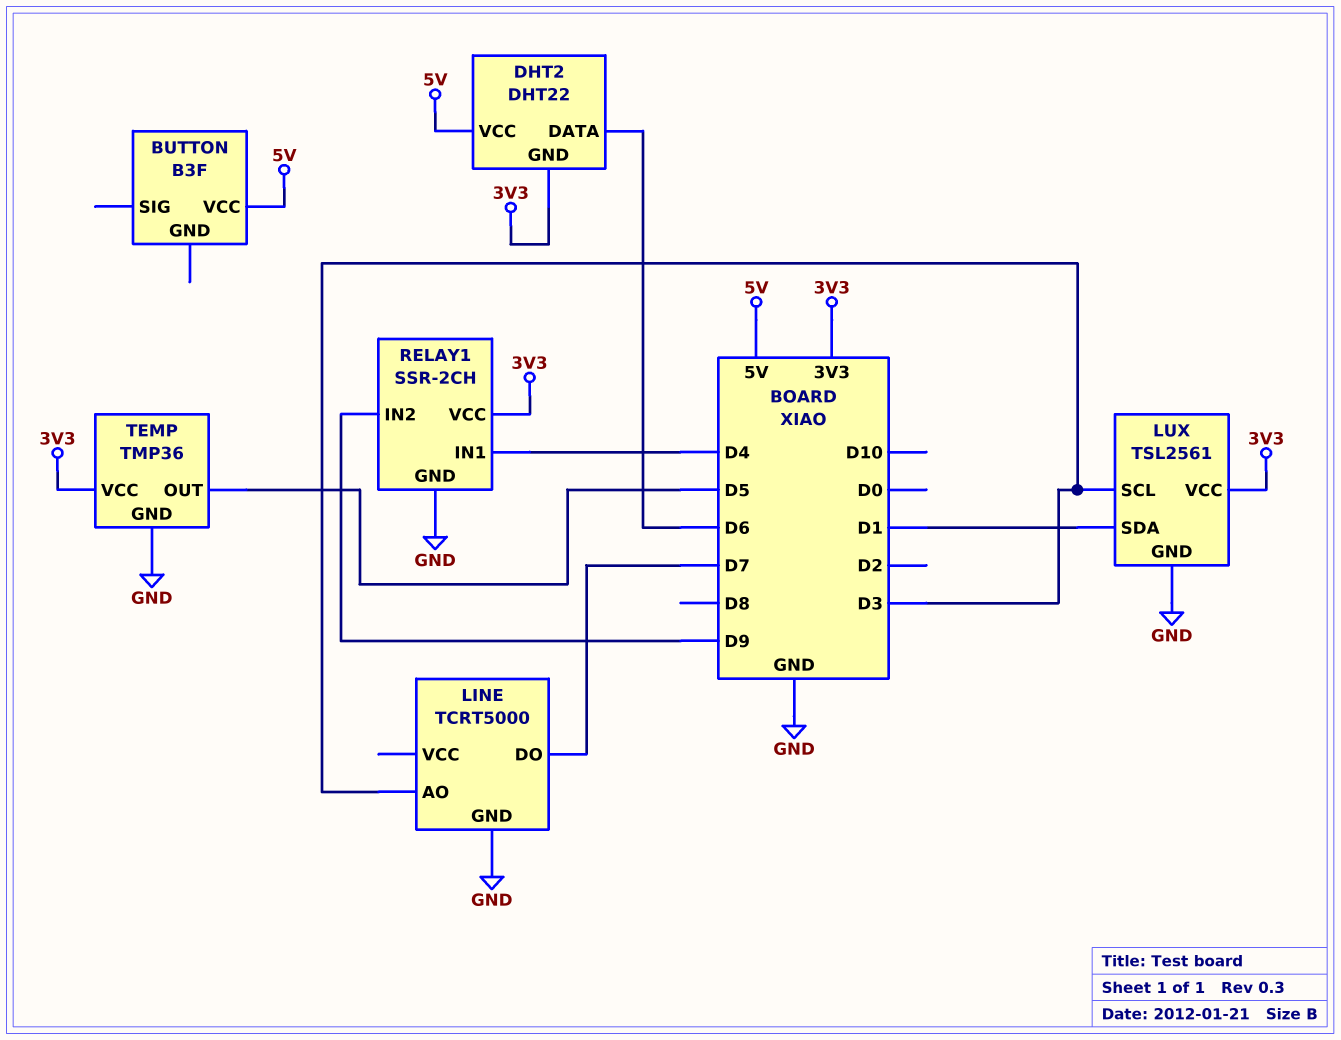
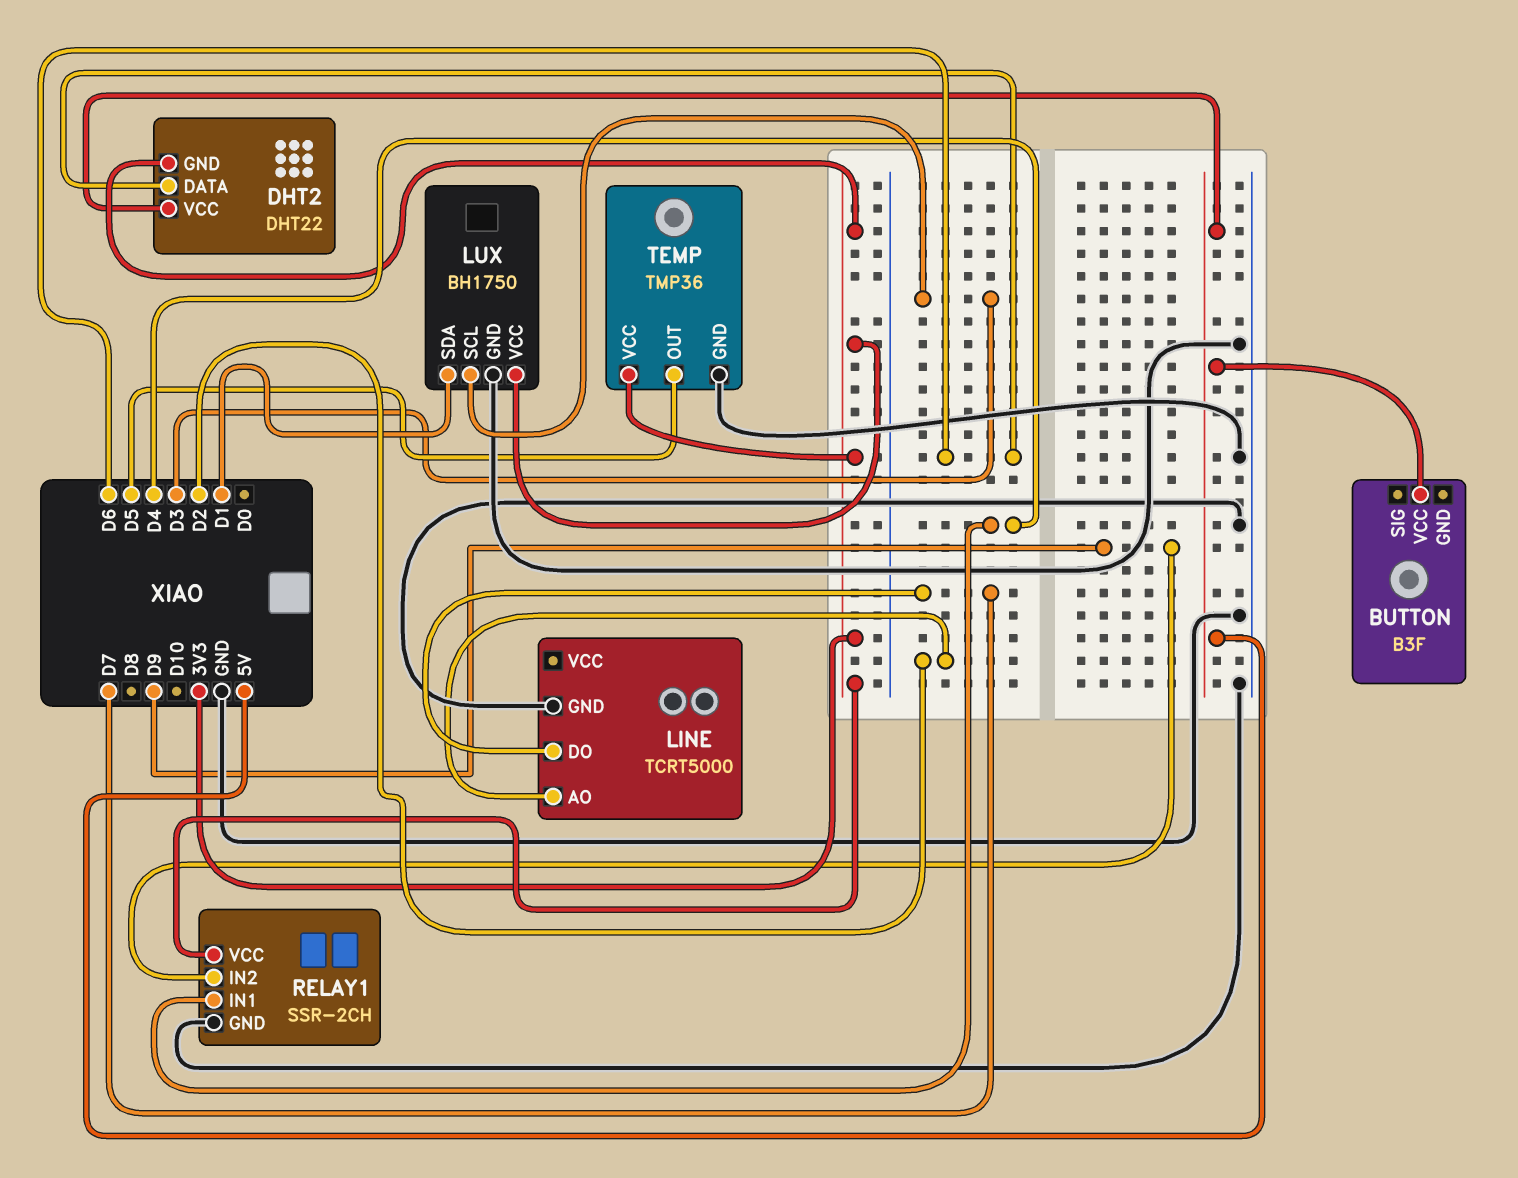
LINE pin AO: D3 -> D2
LUX: TSL2561 -> BH1750

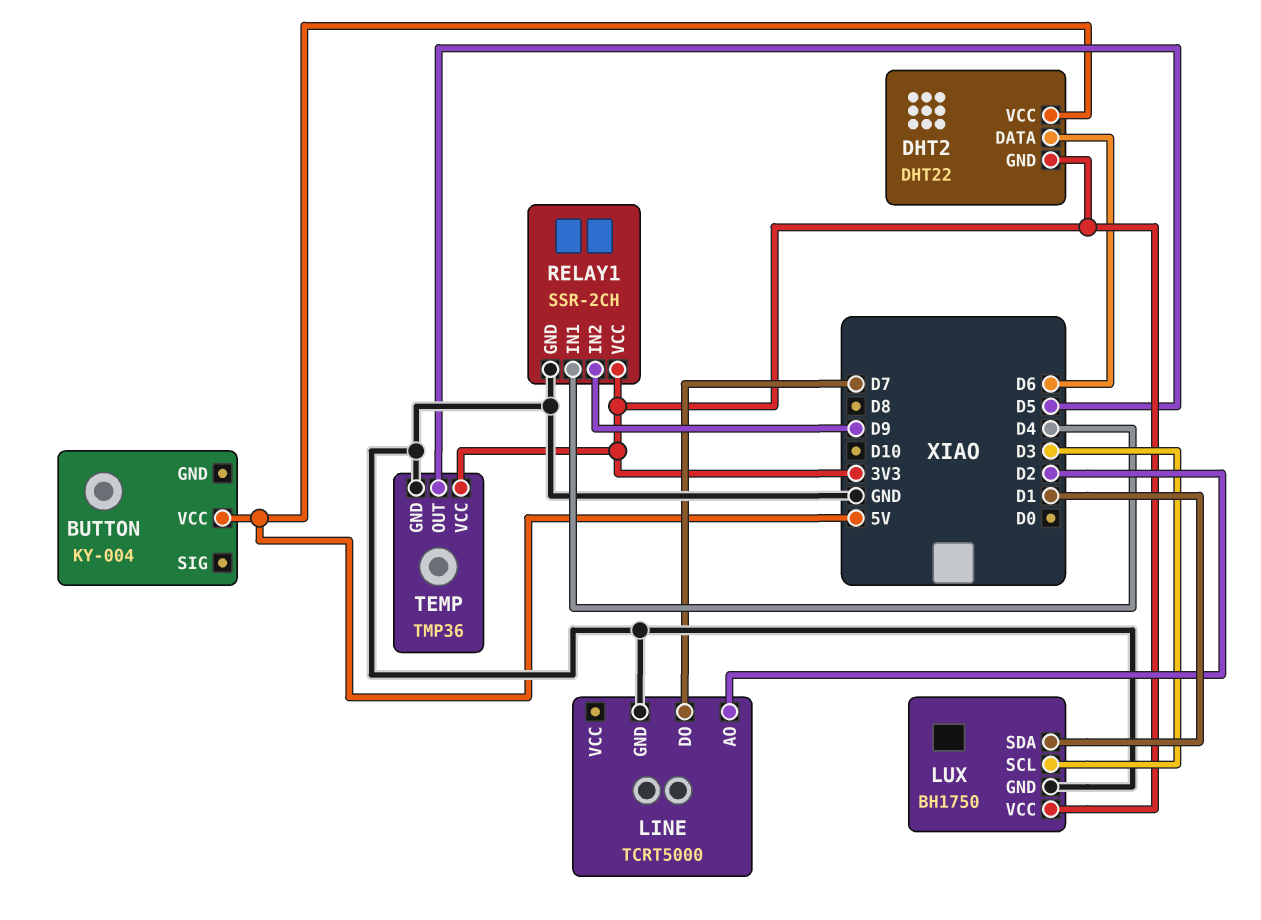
BUTTON: B3F -> KY-004

